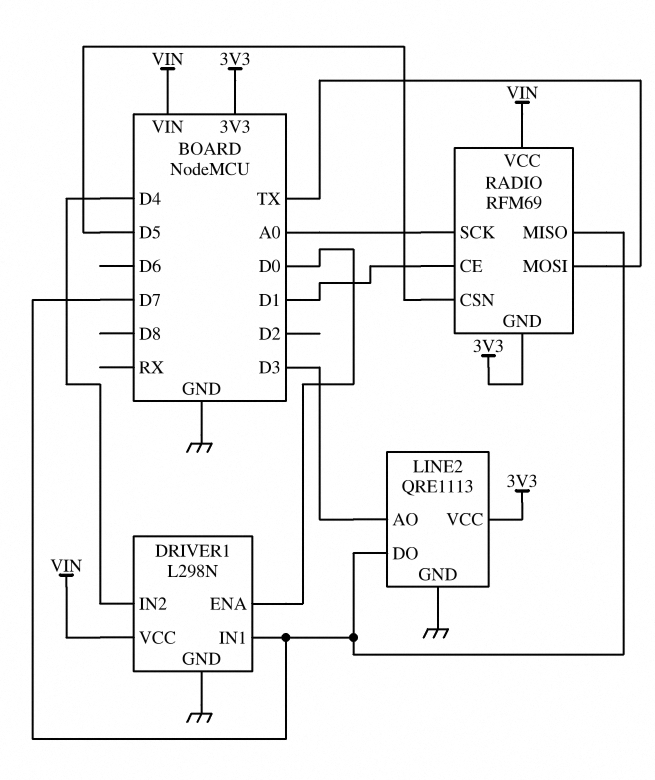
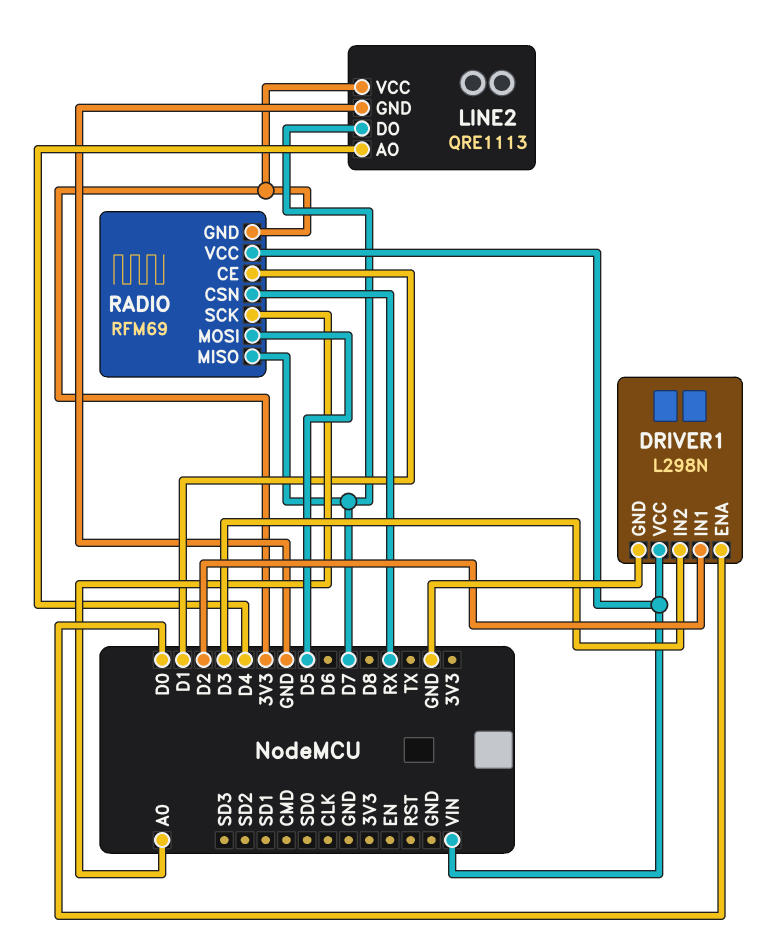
DRIVER1 pin IN1: D7 -> D2
DRIVER1 pin IN2: D4 -> D3
LINE2 pin AO: D3 -> D4
RADIO pin CSN: D5 -> RX
RADIO pin MOSI: TX -> D5

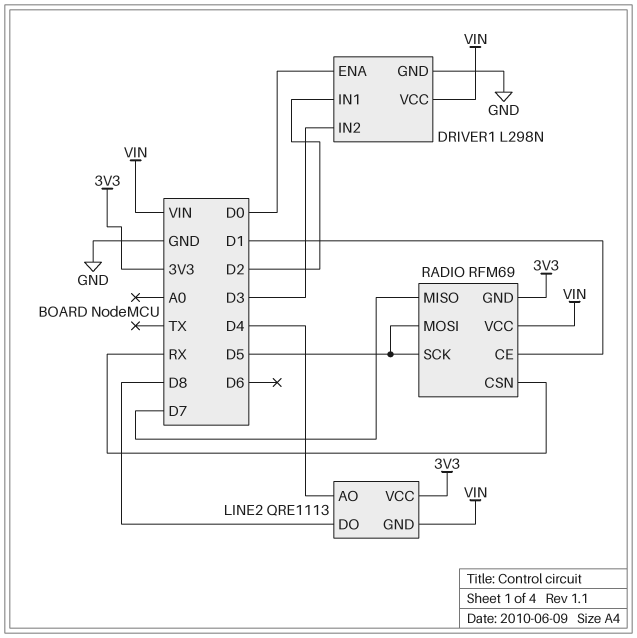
LINE2 pin DO: D7 -> D8
LINE2 pin GND: GND -> VIN
RADIO pin SCK: A0 -> D5

